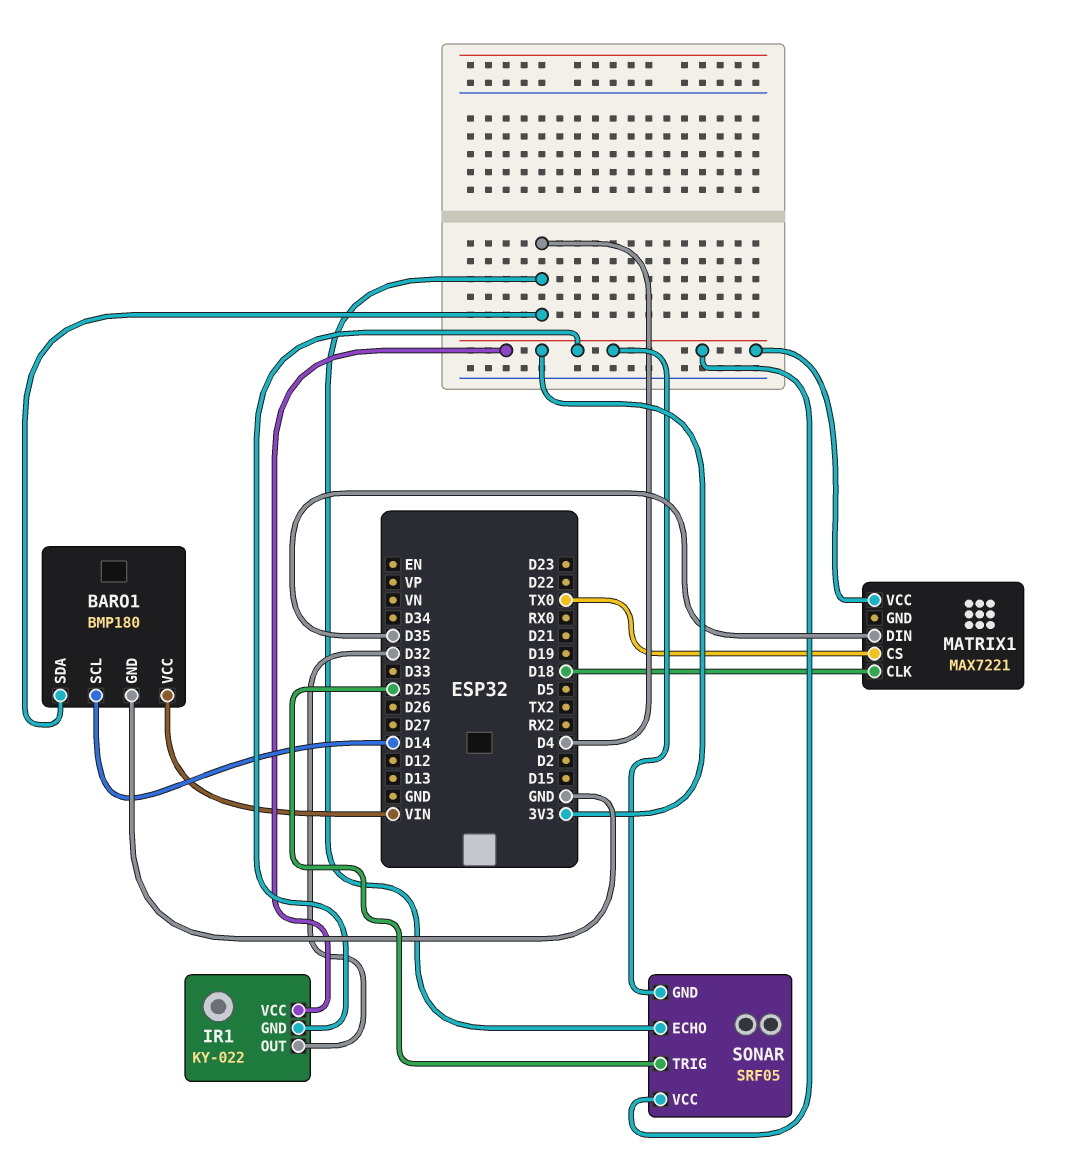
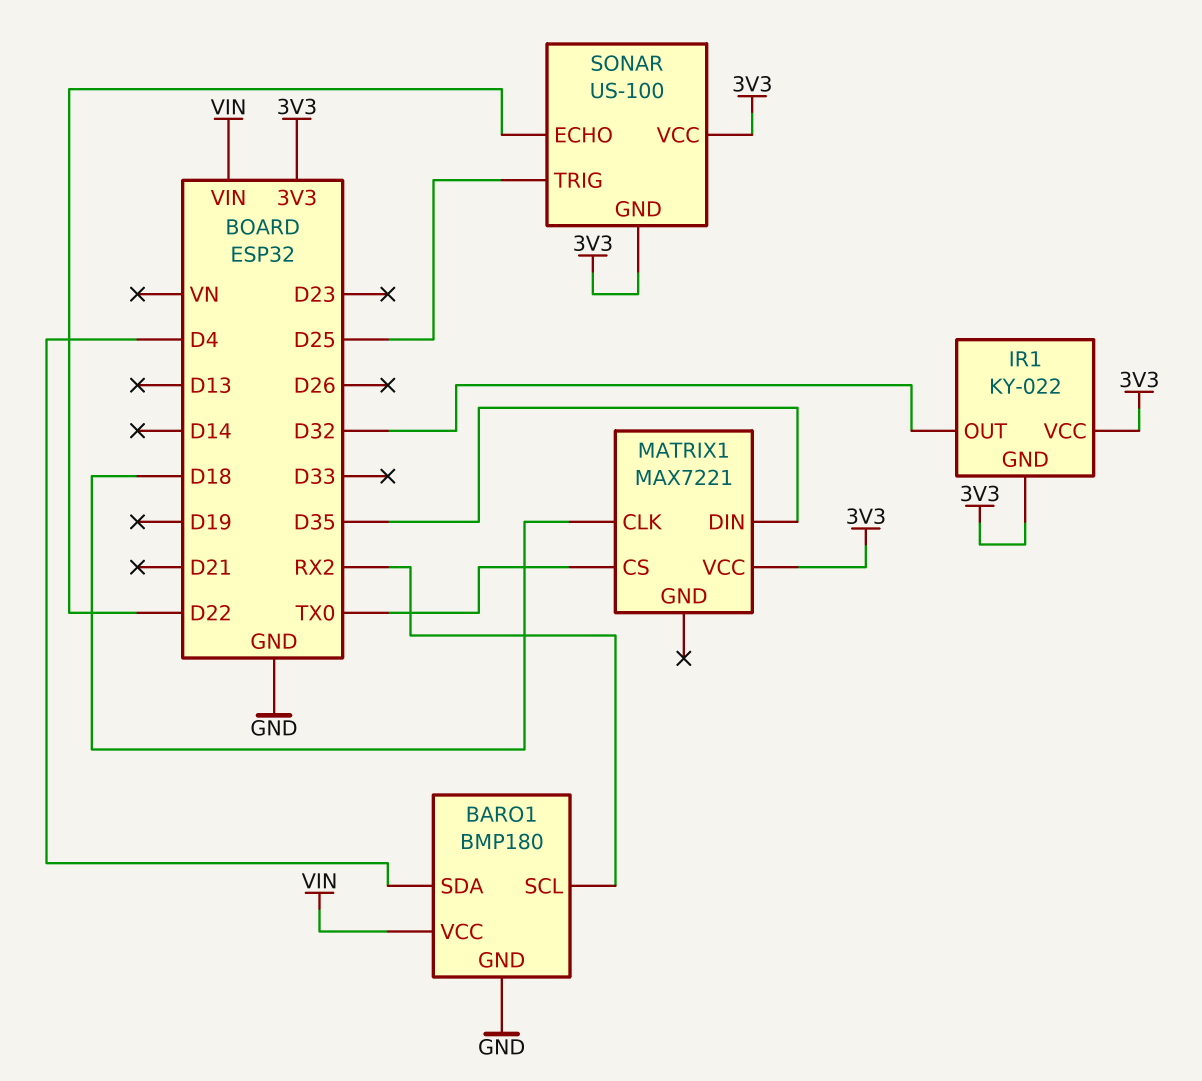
BARO1 pin SCL: D14 -> RX2
SONAR: SRF05 -> US-100
SONAR pin ECHO: D4 -> D22

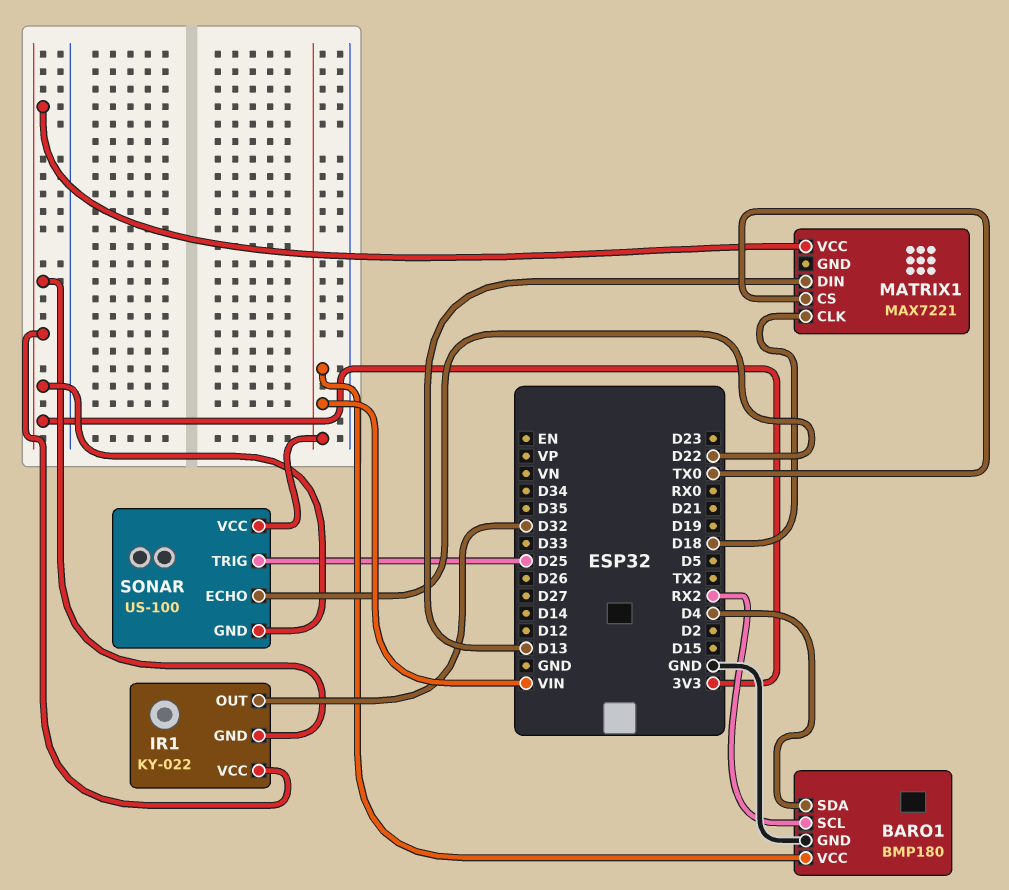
MATRIX1 pin DIN: D35 -> D13
SONAR pin VCC: 3V3 -> VIN

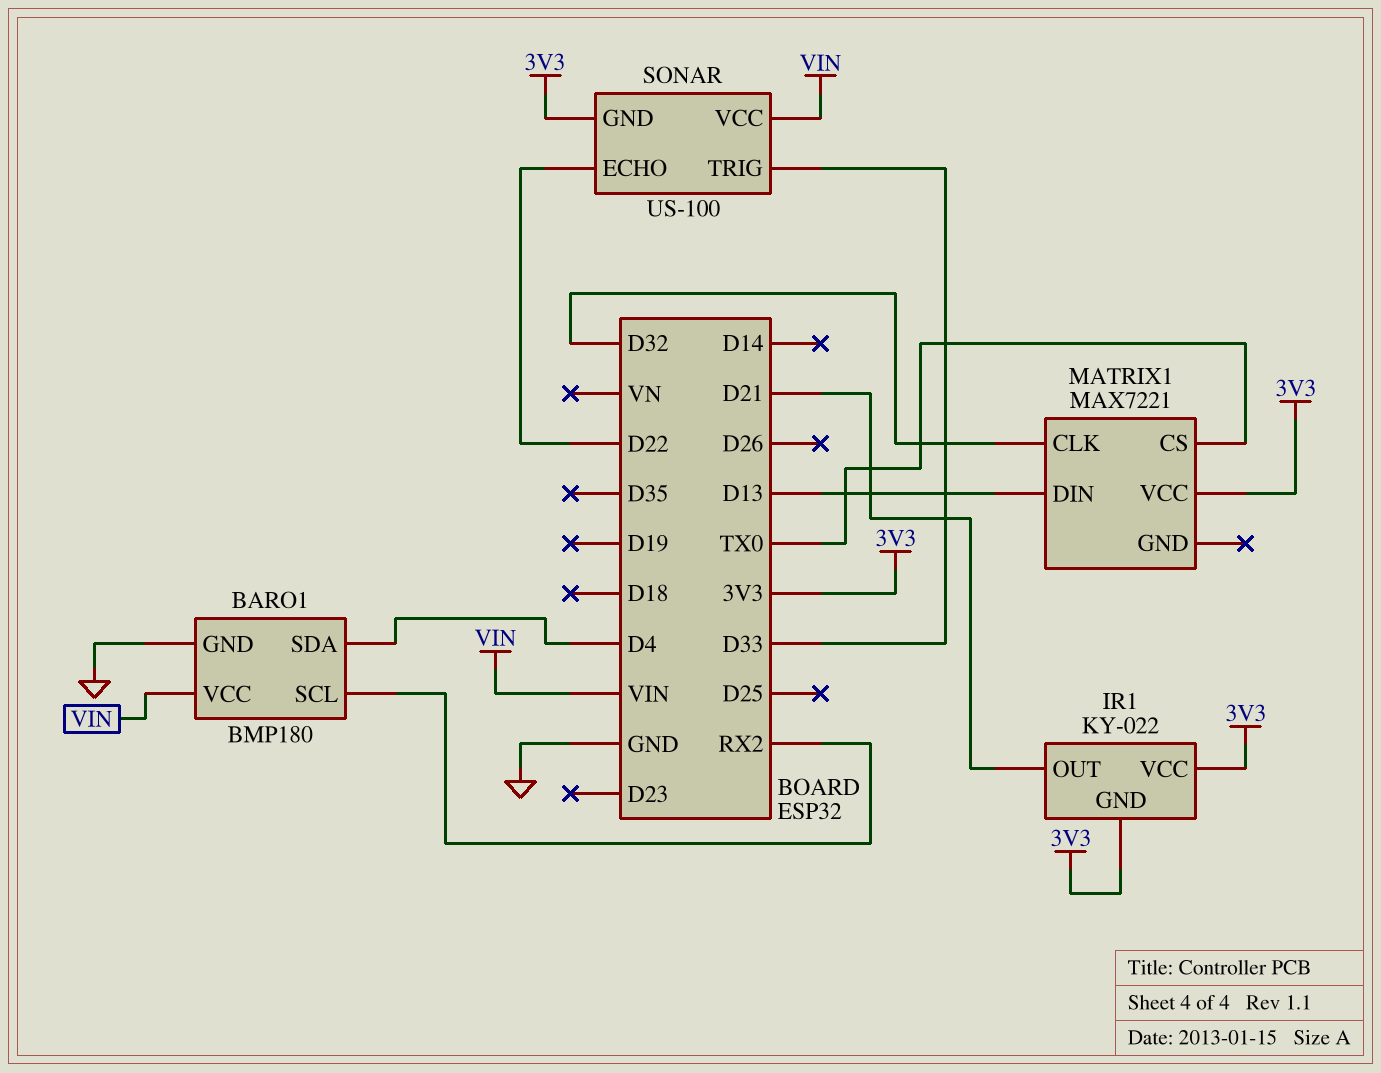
IR1 pin OUT: D32 -> D21
MATRIX1 pin CLK: D18 -> D32
SONAR pin TRIG: D25 -> D33

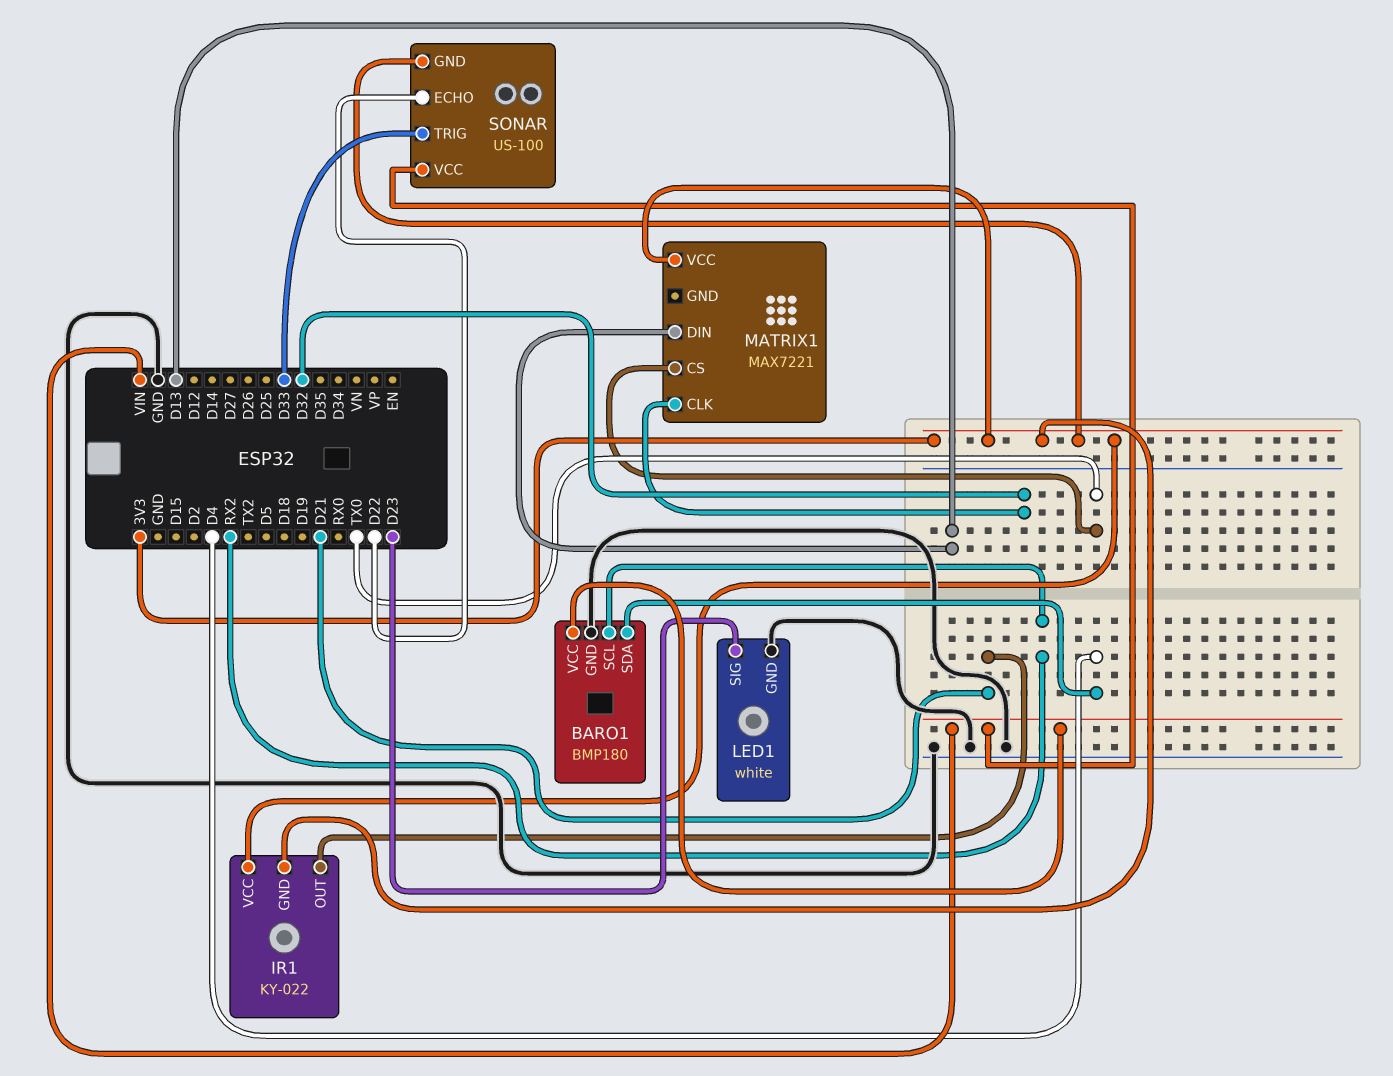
LED1: none -> white
LED1 pin GND: none -> GND
LED1 pin SIG: none -> D23

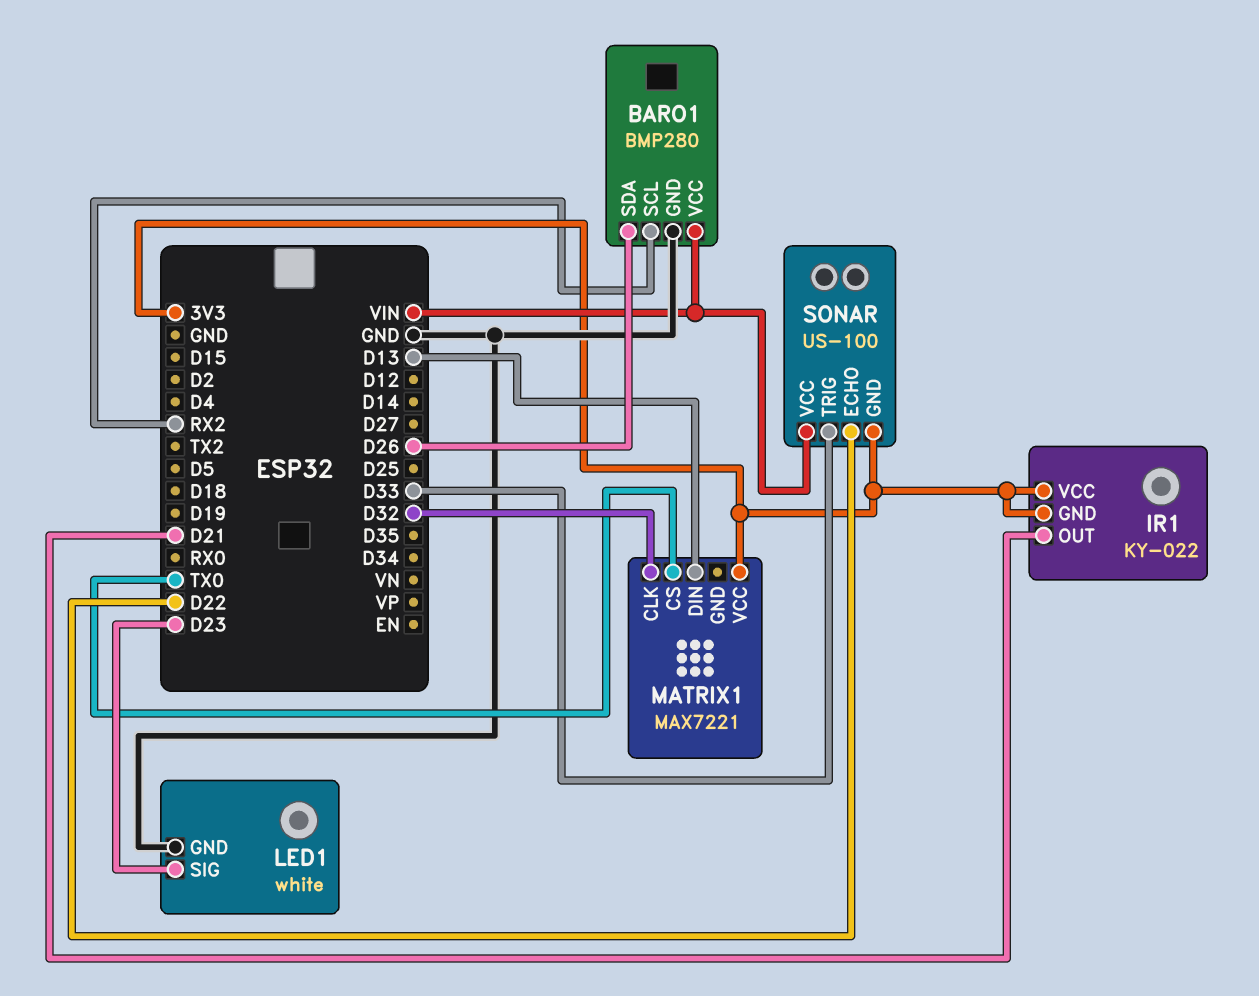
BARO1: BMP180 -> BMP280
BARO1 pin SDA: D4 -> D26

